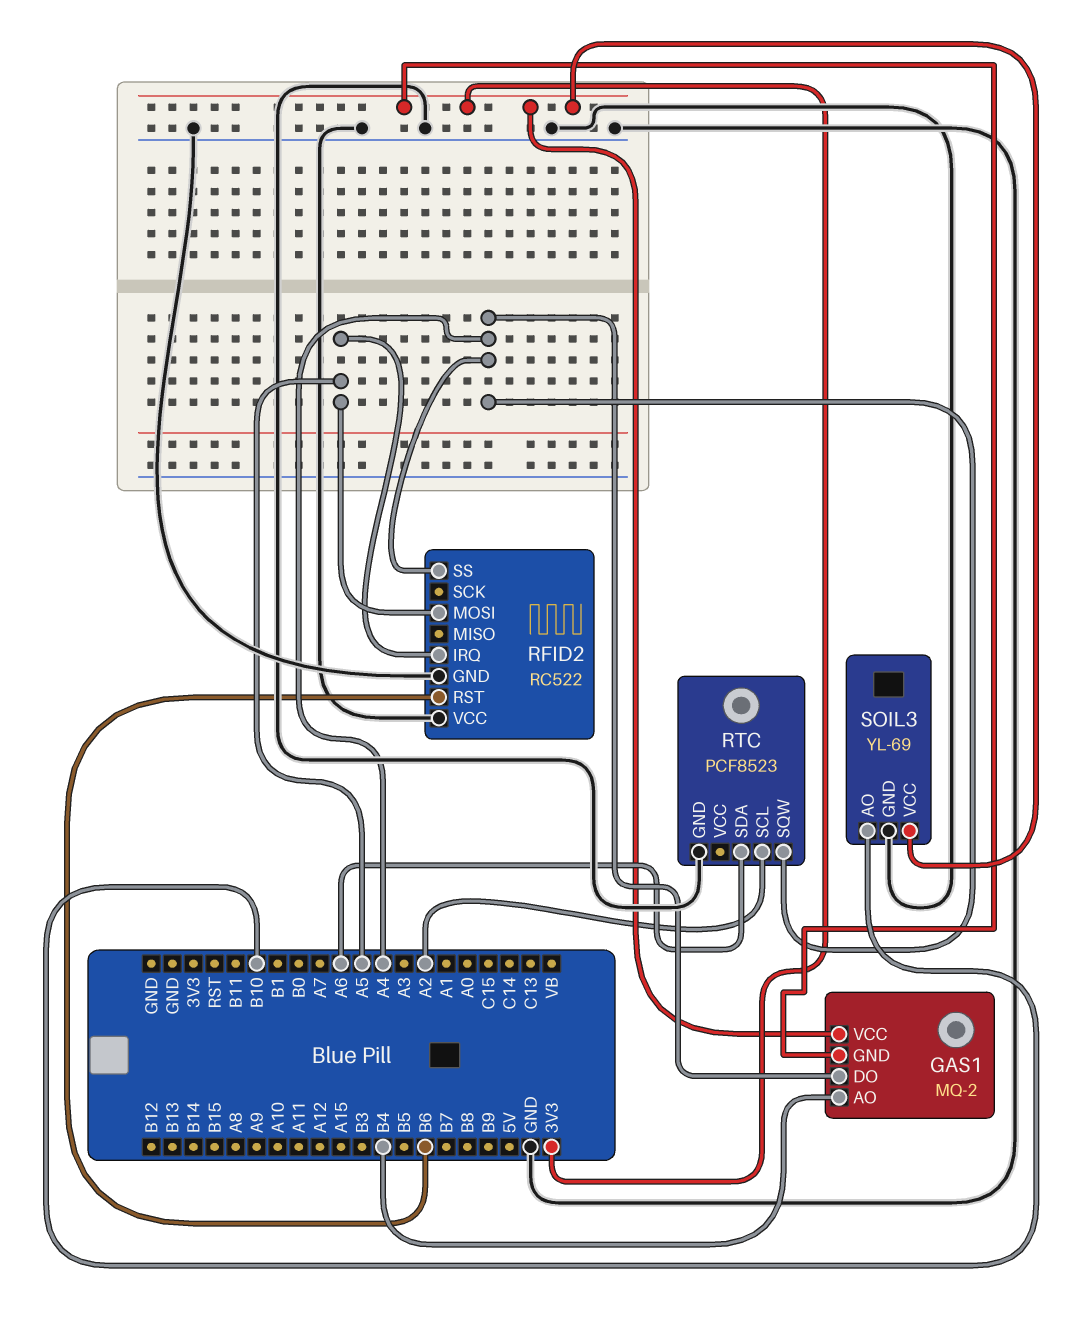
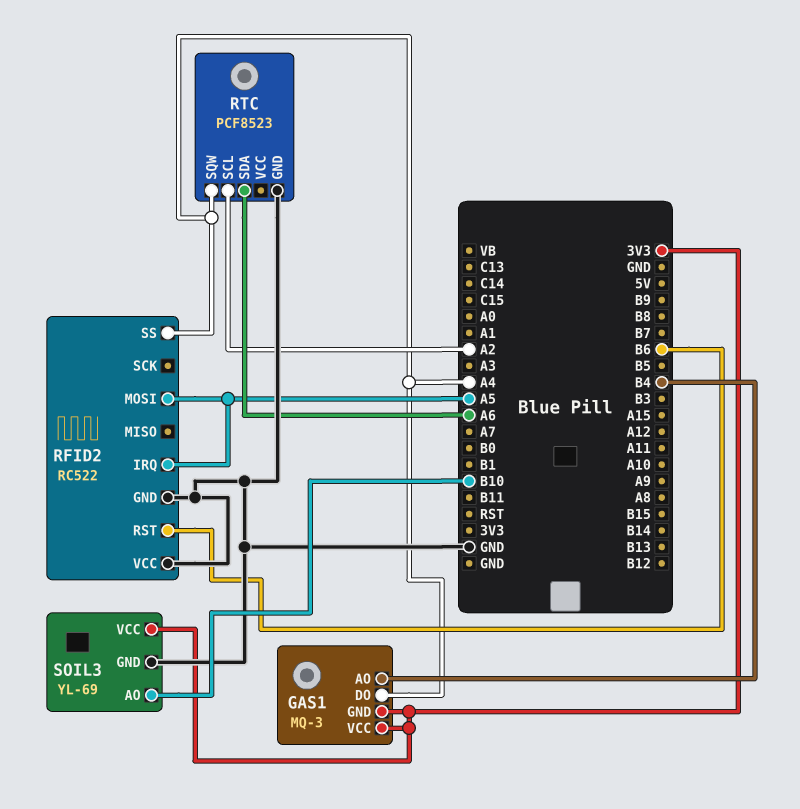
GAS1: MQ-2 -> MQ-3

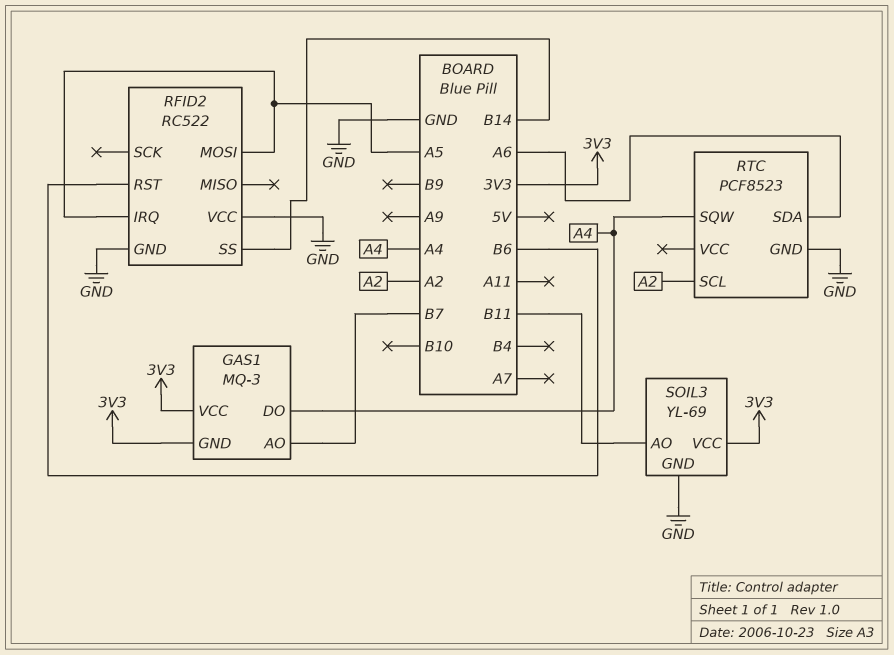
GAS1 pin AO: B4 -> B7
RFID2 pin SS: A4 -> B14
SOIL3 pin AO: B10 -> B11

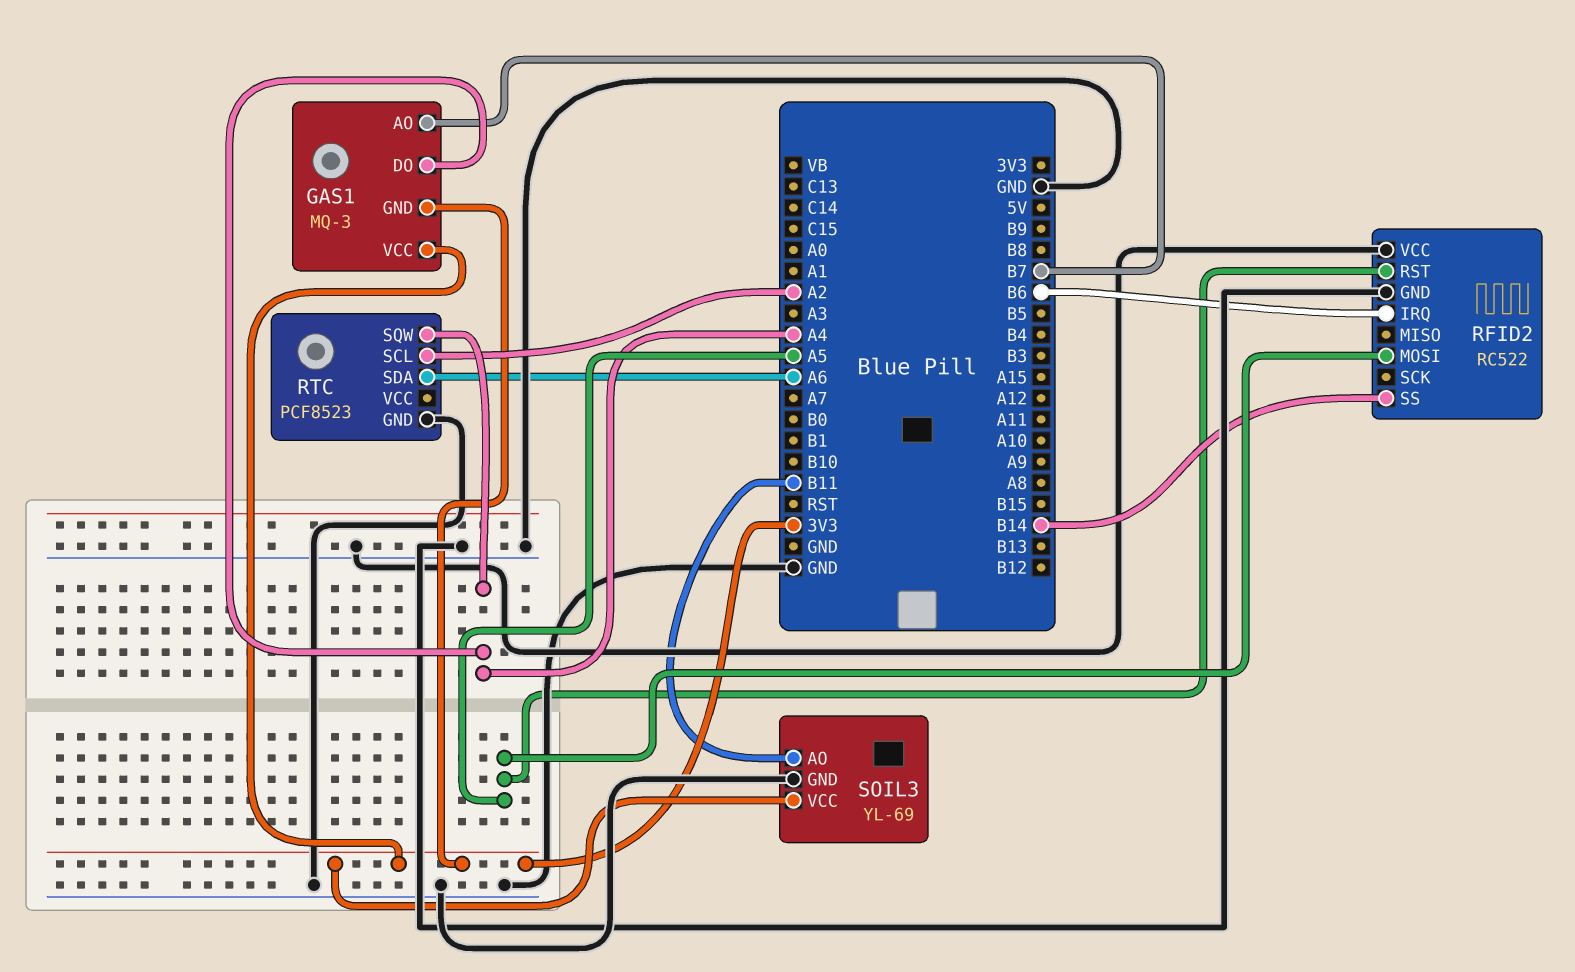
RFID2 pin IRQ: A5 -> B6
RFID2 pin RST: B6 -> A5

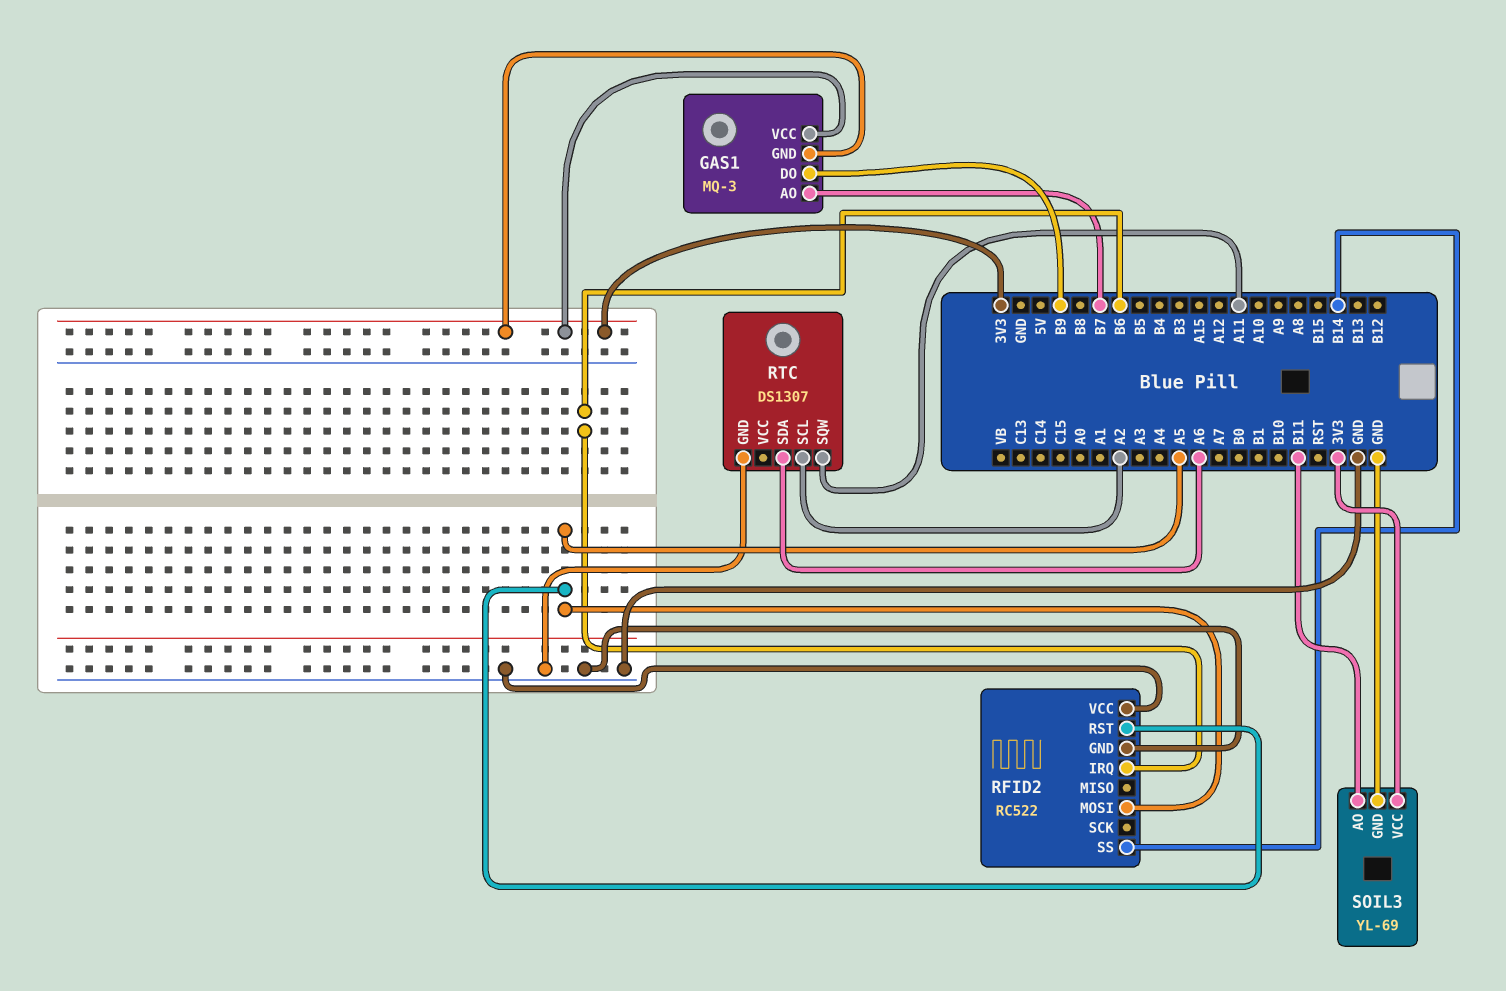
GAS1 pin DO: A4 -> B9
RTC: PCF8523 -> DS1307
RTC pin SQW: A4 -> A11

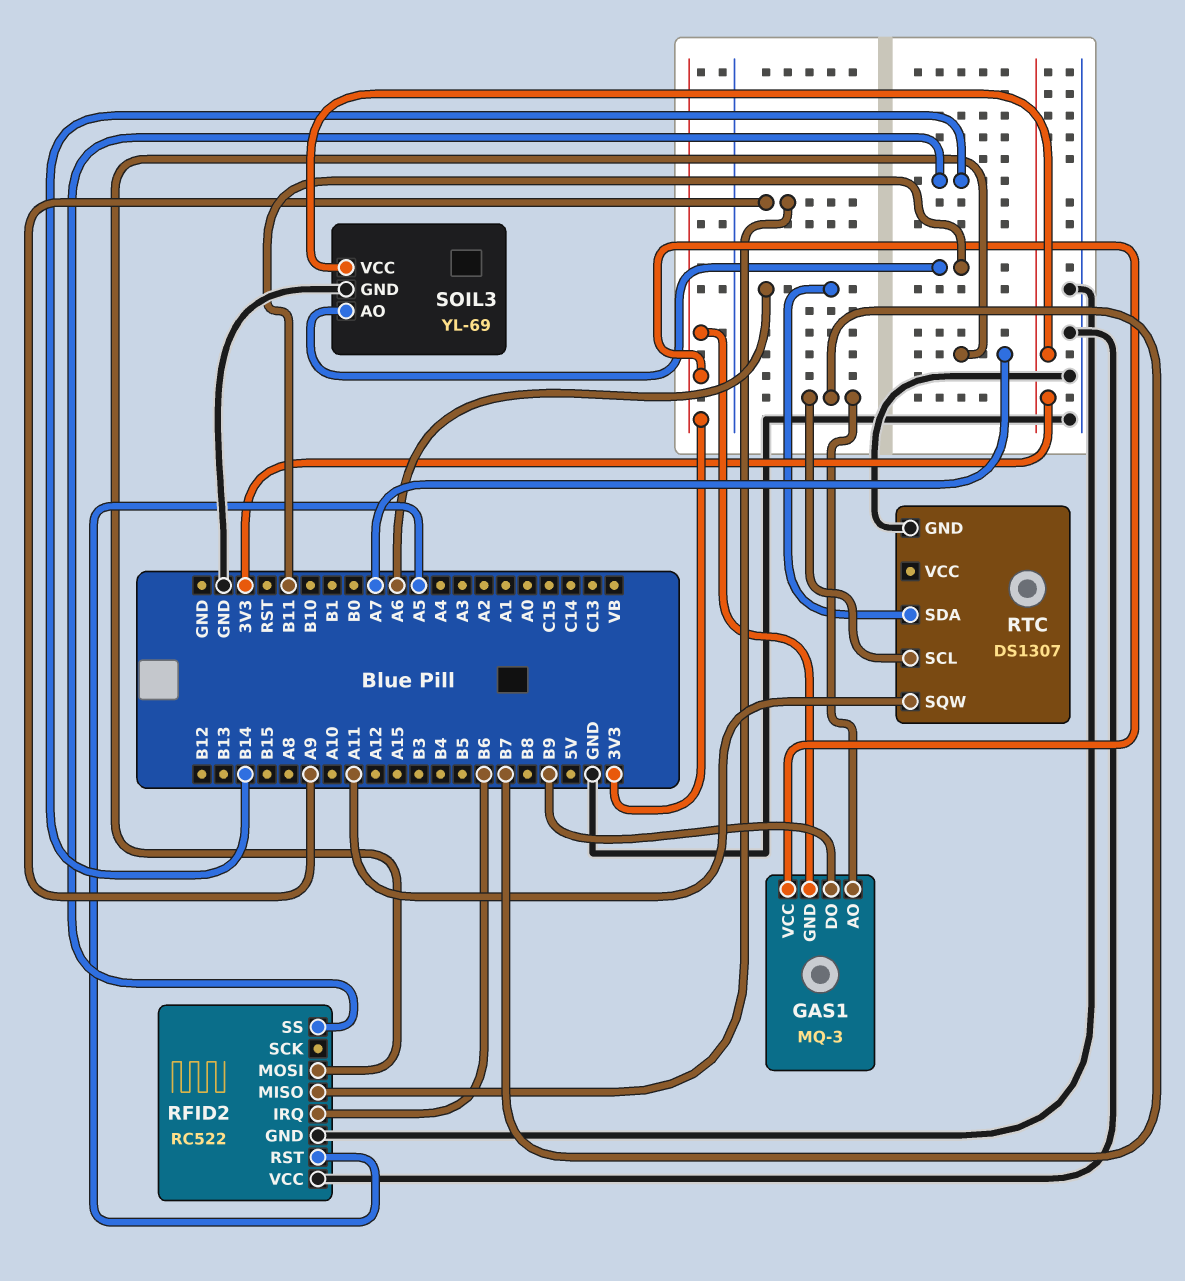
RFID2 pin MISO: none -> A9
RFID2 pin MOSI: A5 -> A7
RTC pin SCL: A2 -> B7

